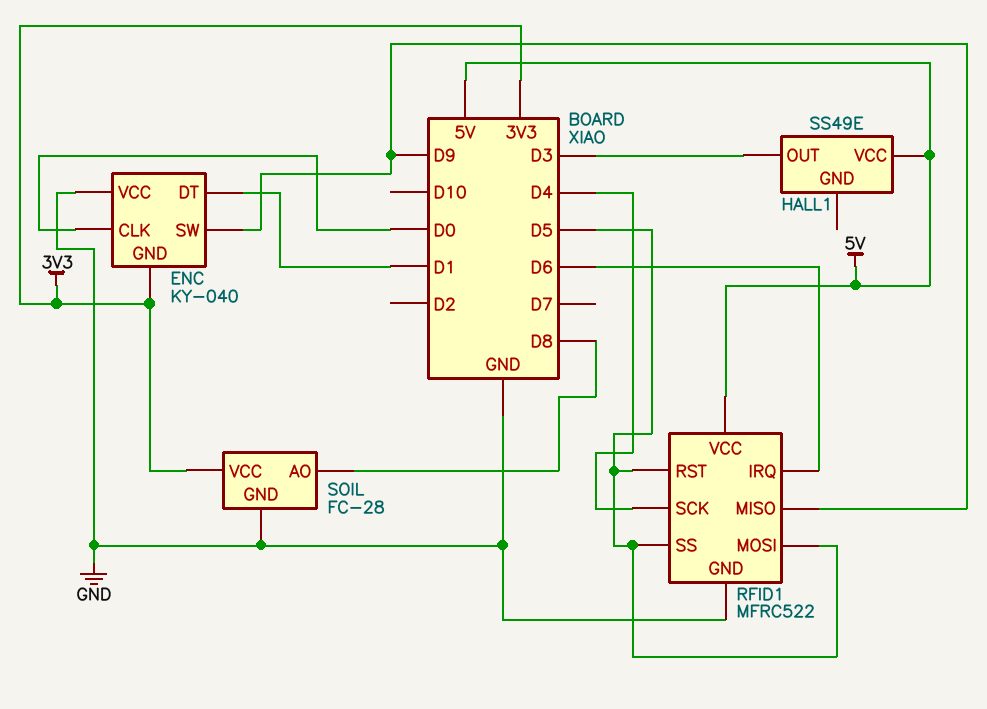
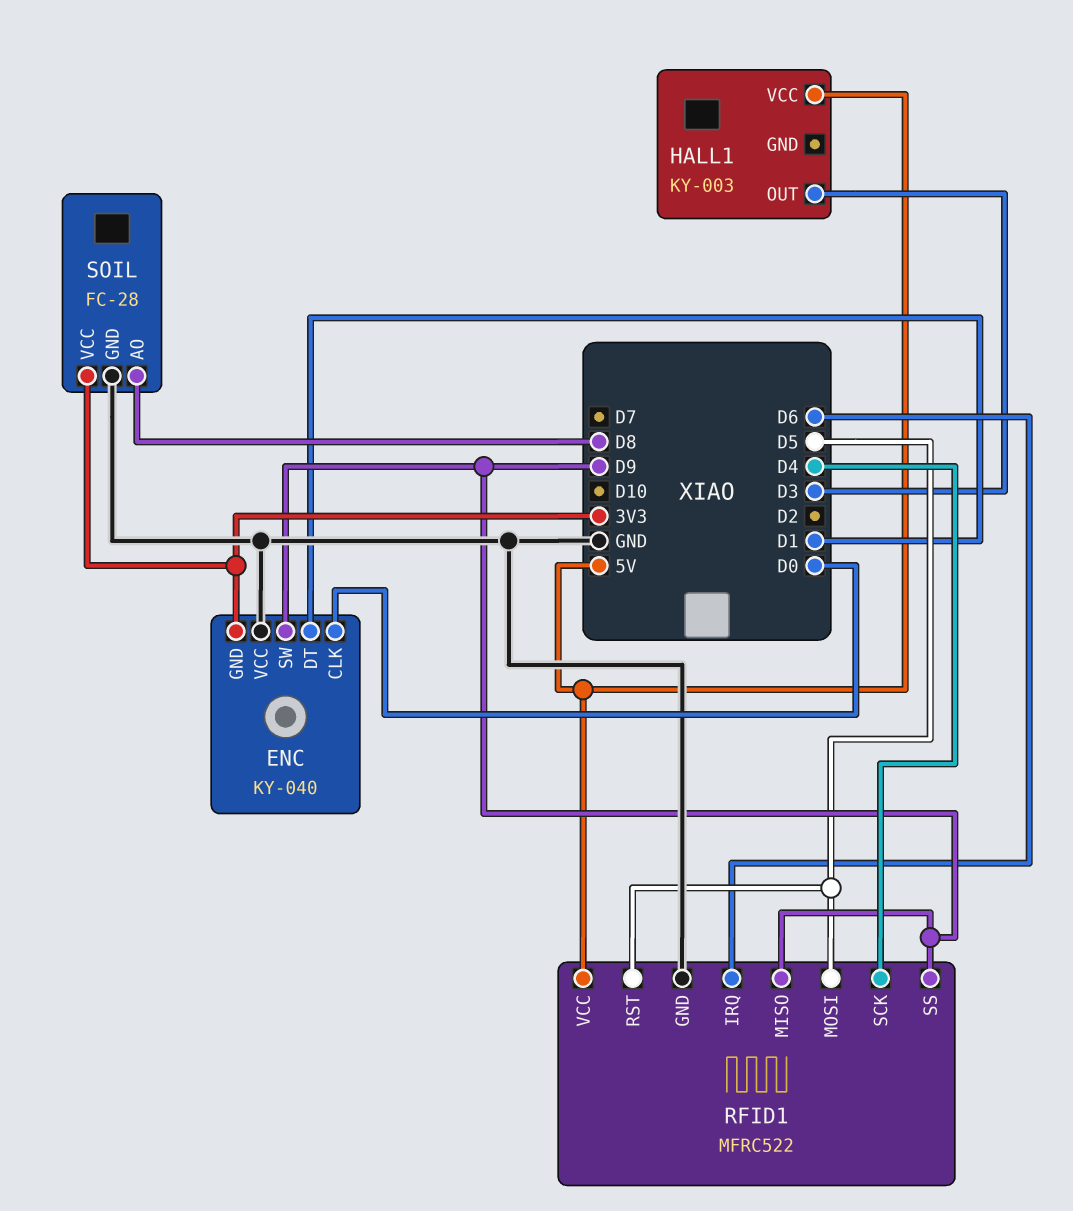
HALL1: SS49E -> KY-003
RFID1 pin SS: D5 -> D9

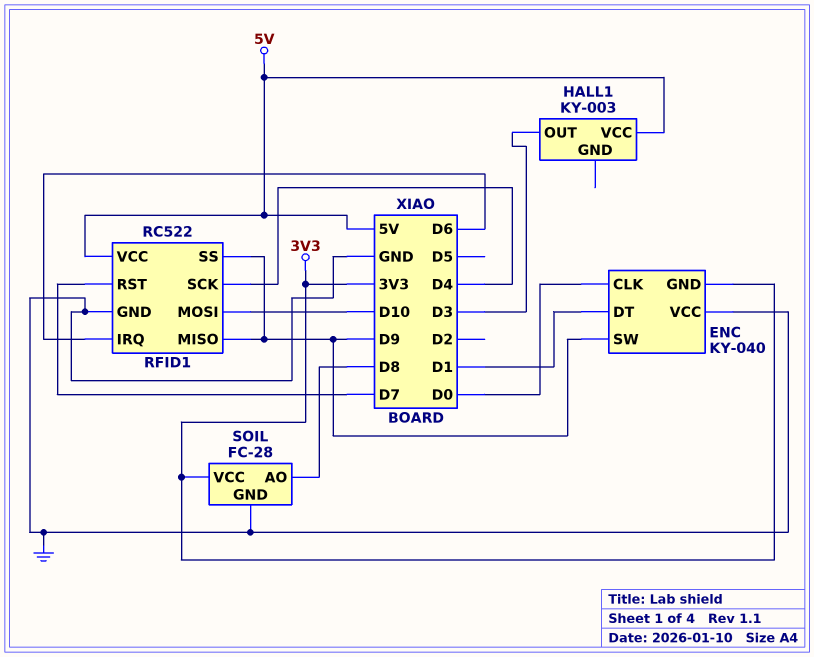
RFID1: MFRC522 -> RC522
RFID1 pin MOSI: D5 -> D10
RFID1 pin RST: D5 -> D7

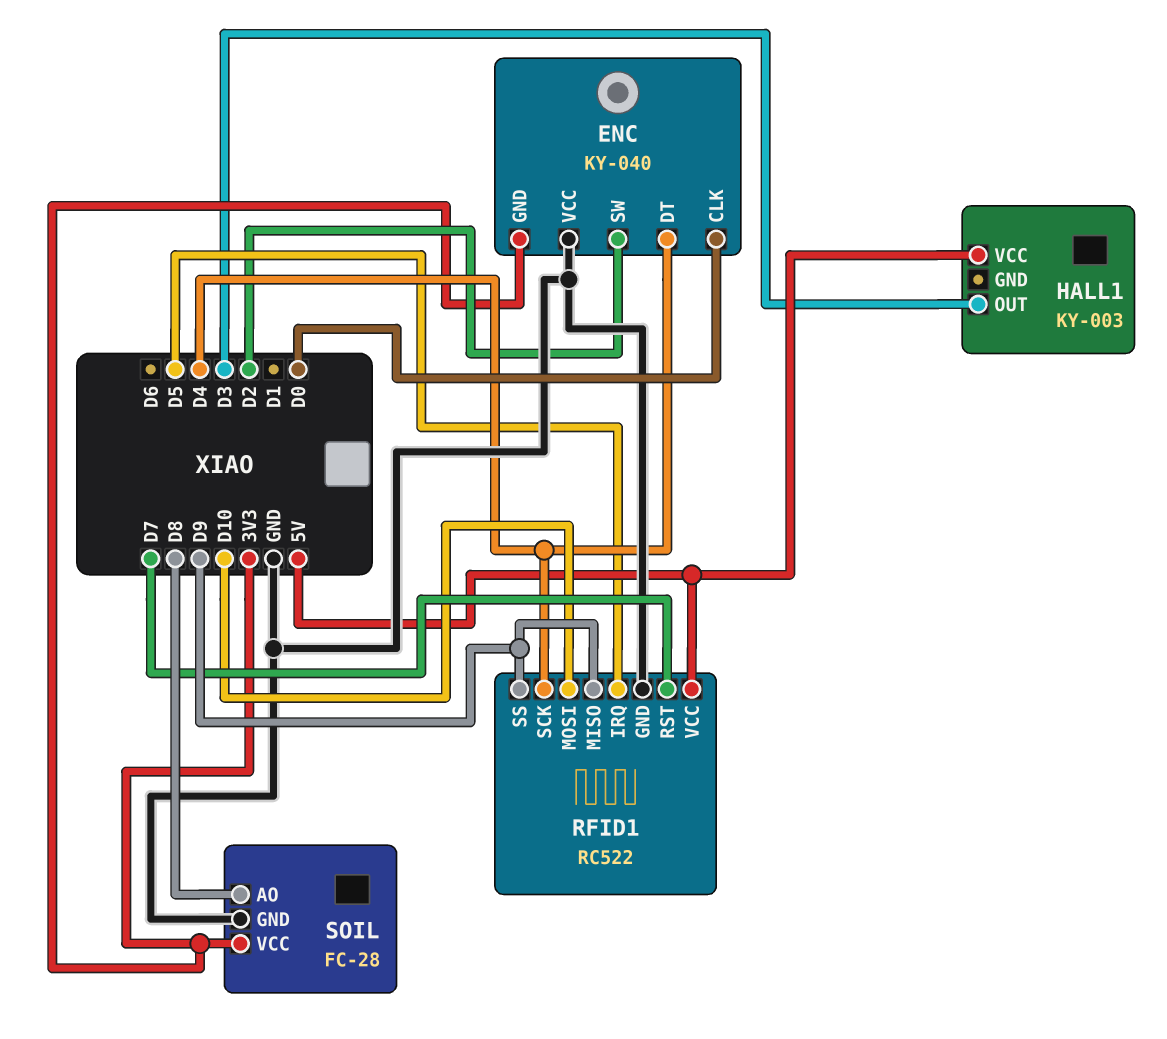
ENC pin DT: D1 -> D4
ENC pin SW: D9 -> D2
RFID1 pin IRQ: D6 -> D5

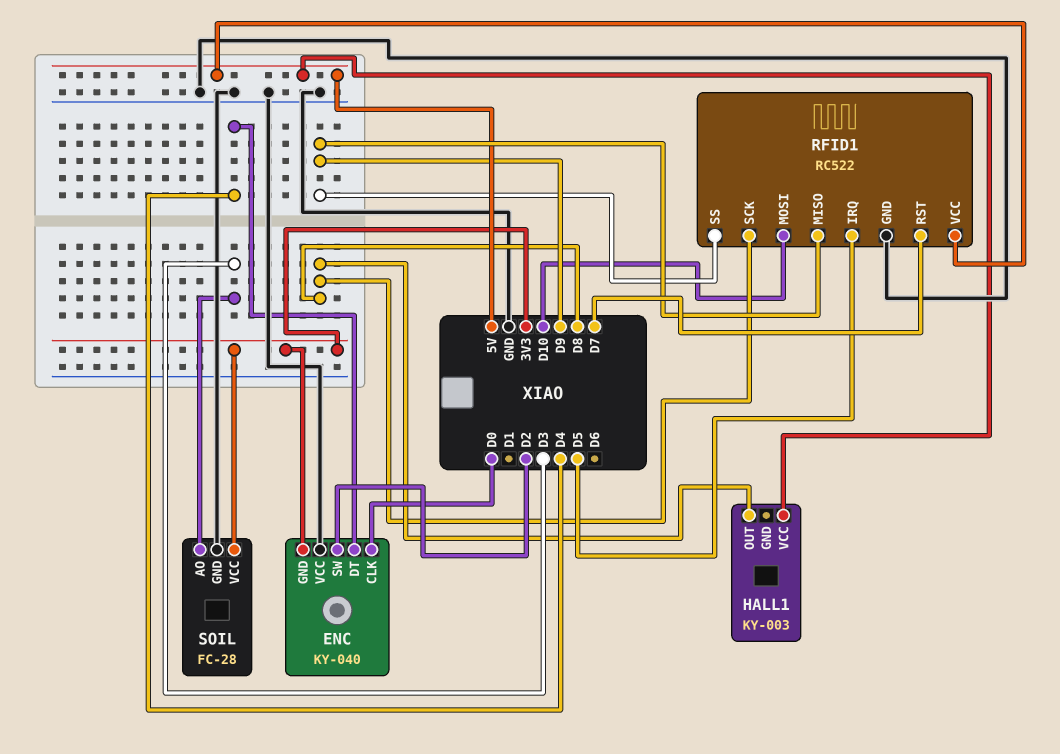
HALL1 pin OUT: D3 -> D8
RFID1 pin SCK: D4 -> D8
SOIL pin AO: D8 -> D3

